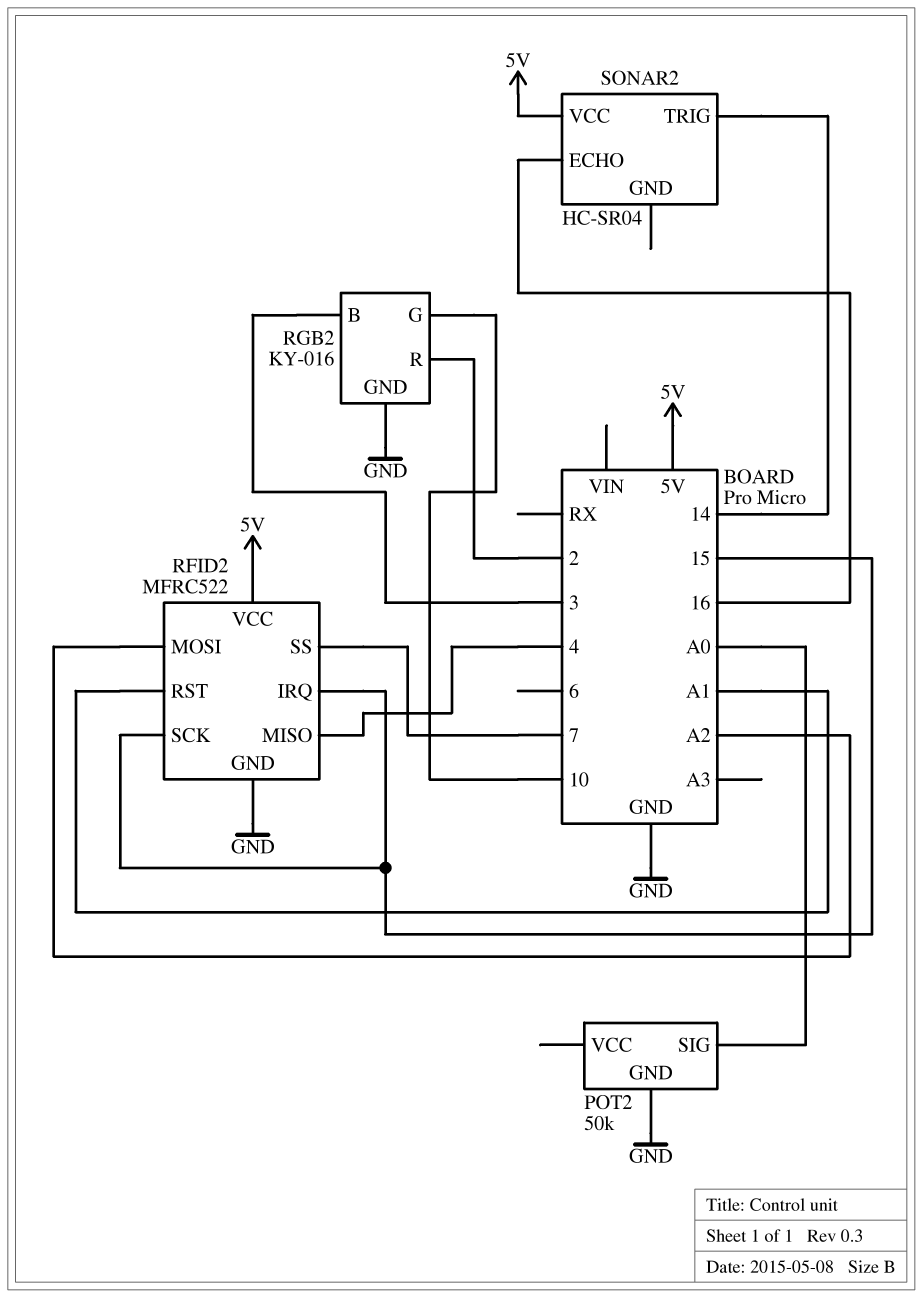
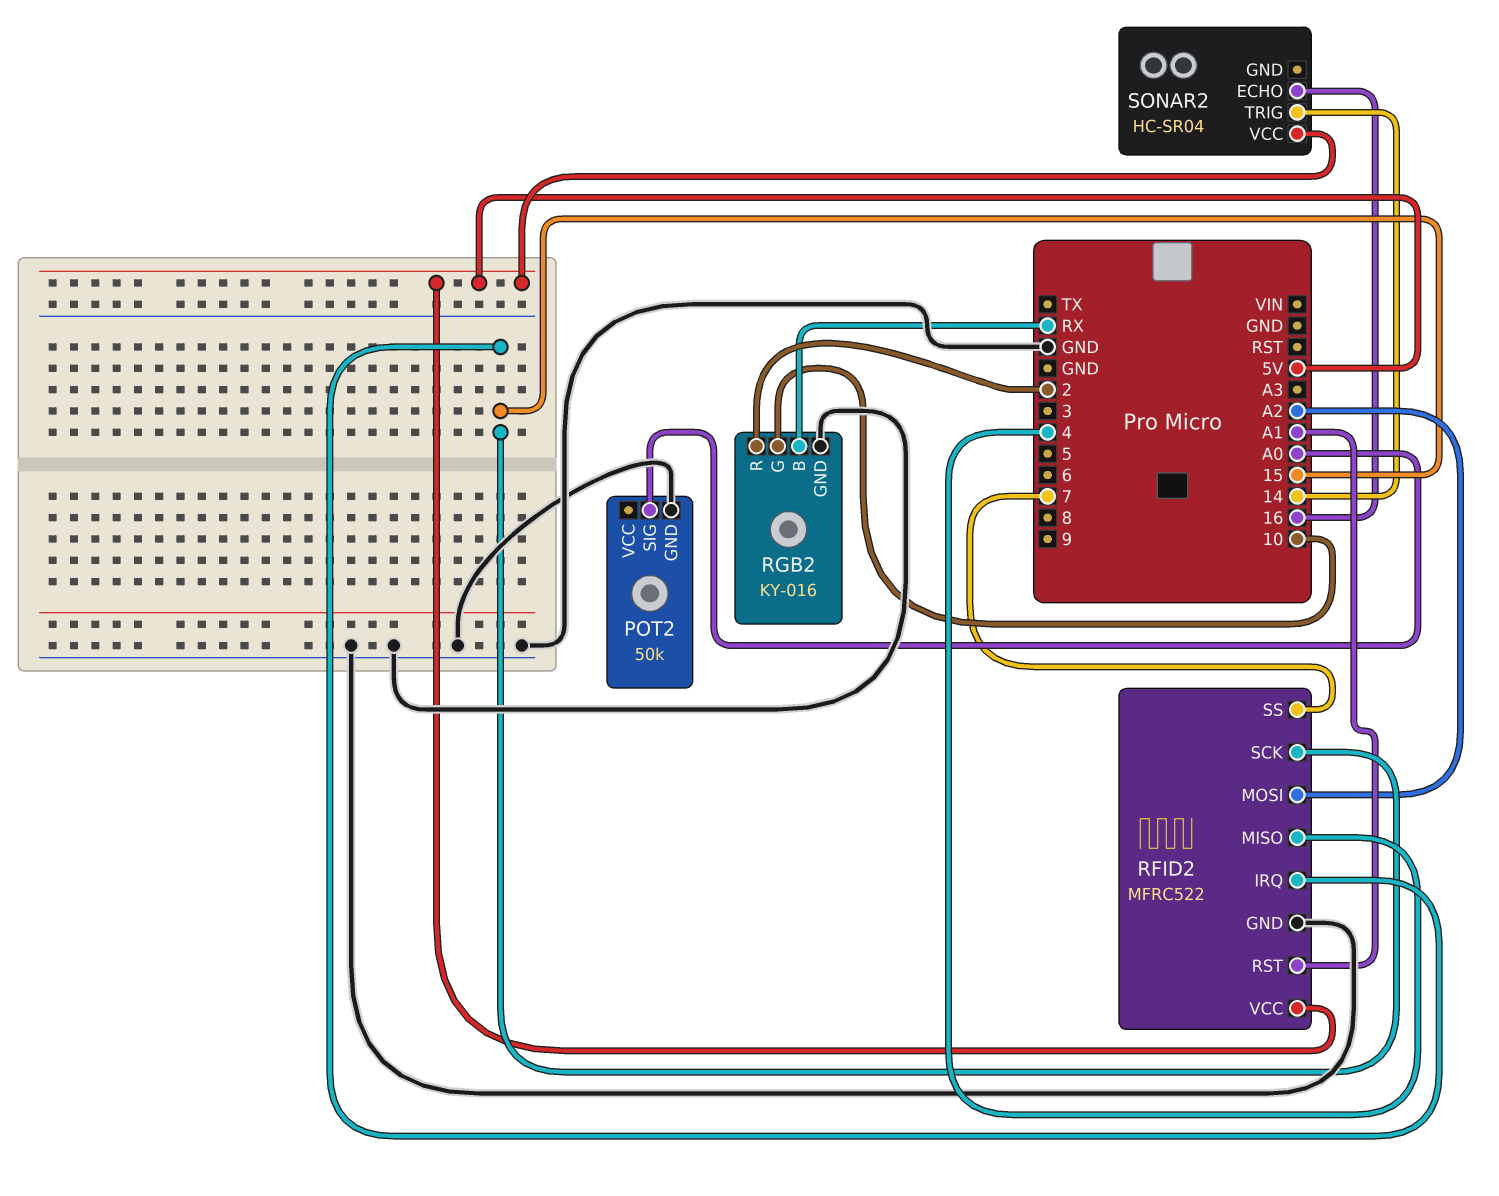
RGB2 pin B: 3 -> RX

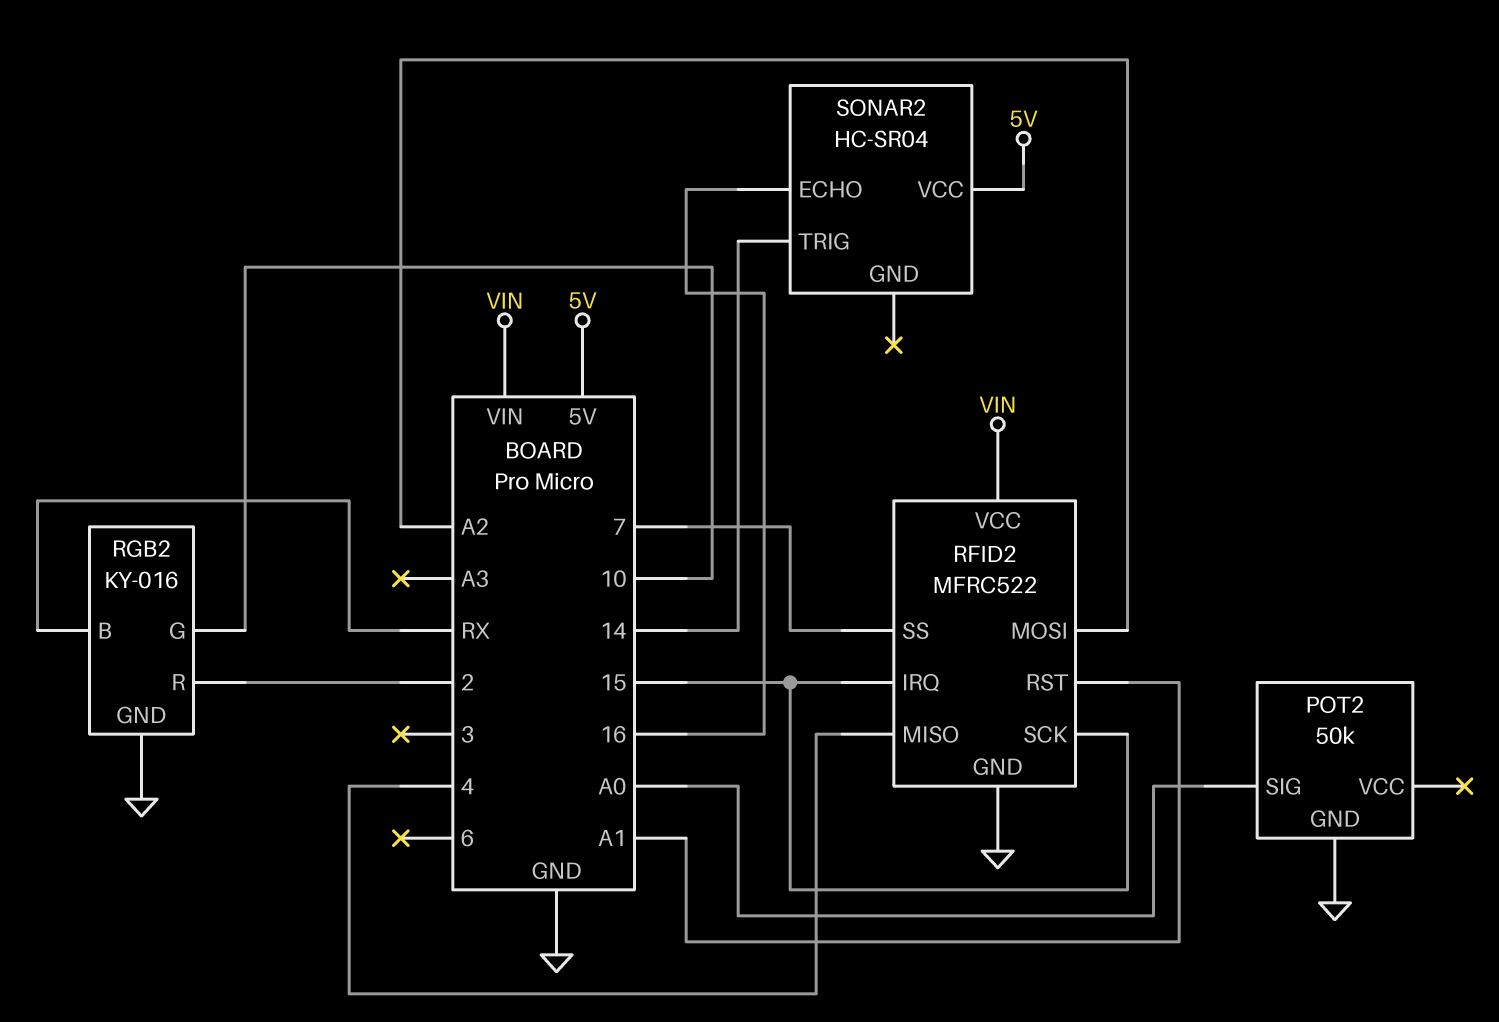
RFID2 pin VCC: 5V -> VIN

